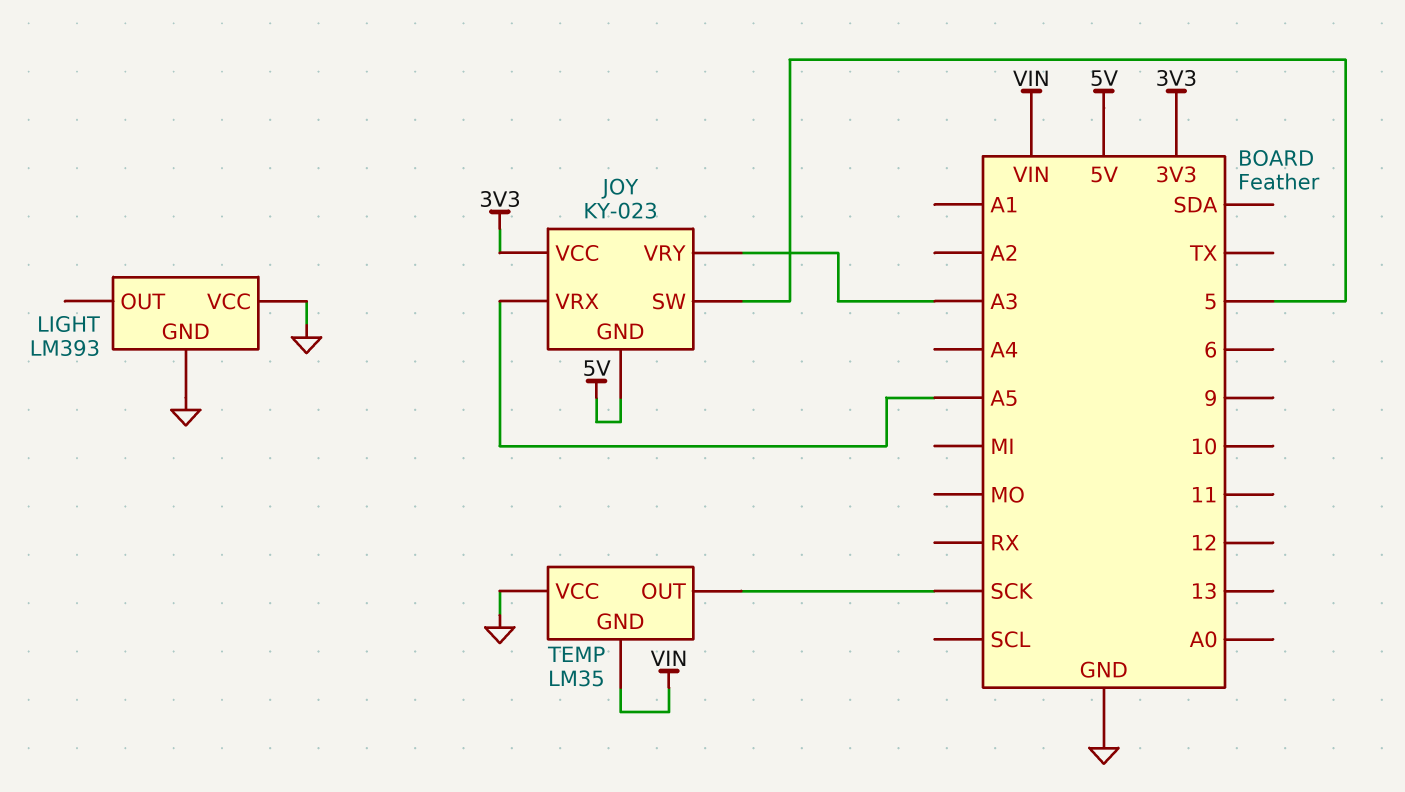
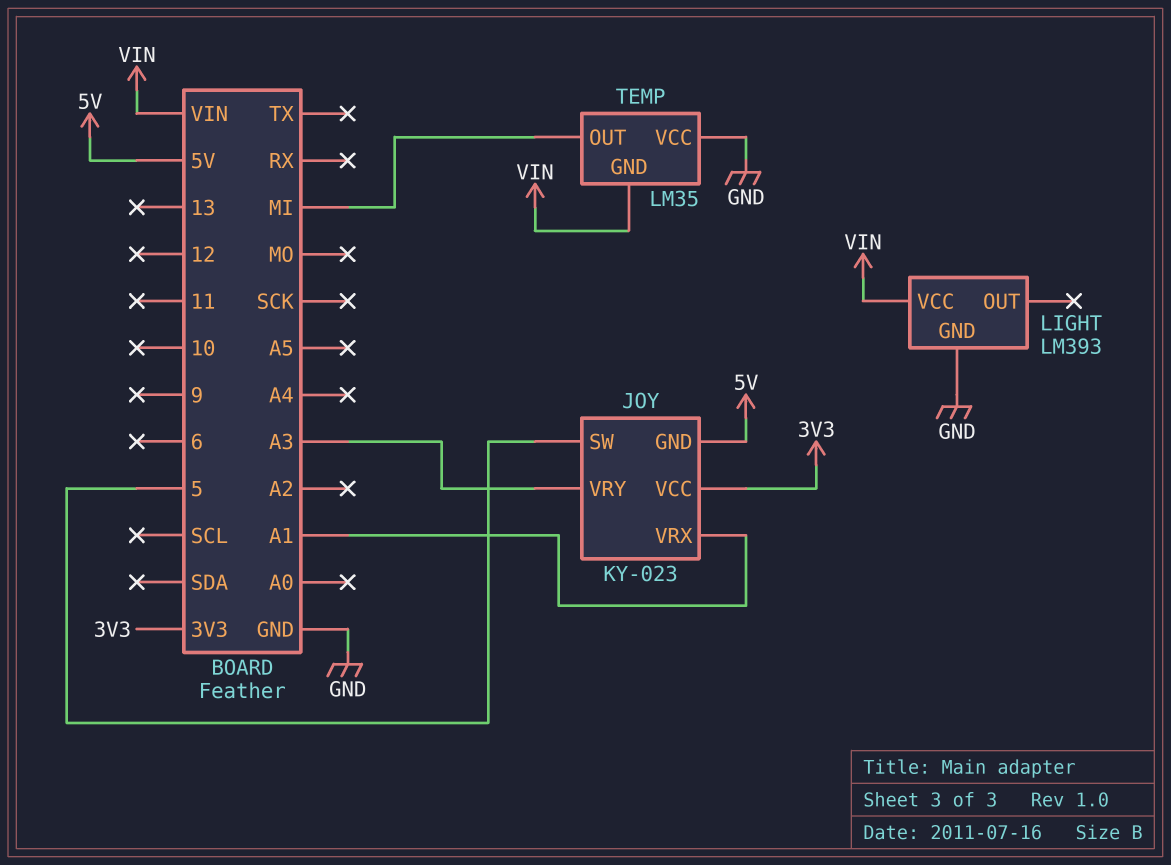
JOY pin VRX: A5 -> A1
LIGHT pin VCC: GND -> VIN
TEMP pin OUT: SCK -> MI

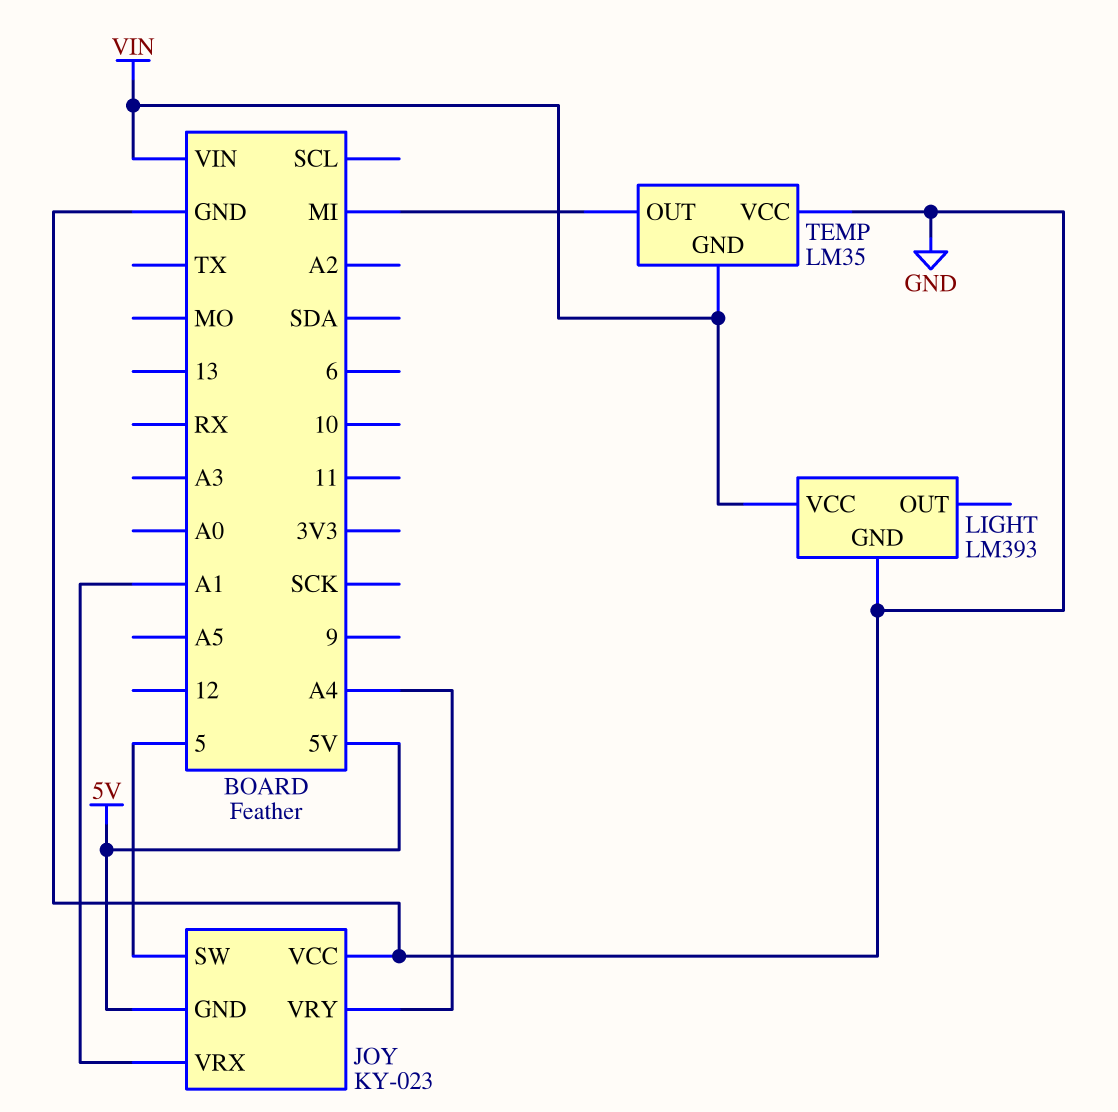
JOY pin VCC: 3V3 -> GND
JOY pin VRY: A3 -> A4

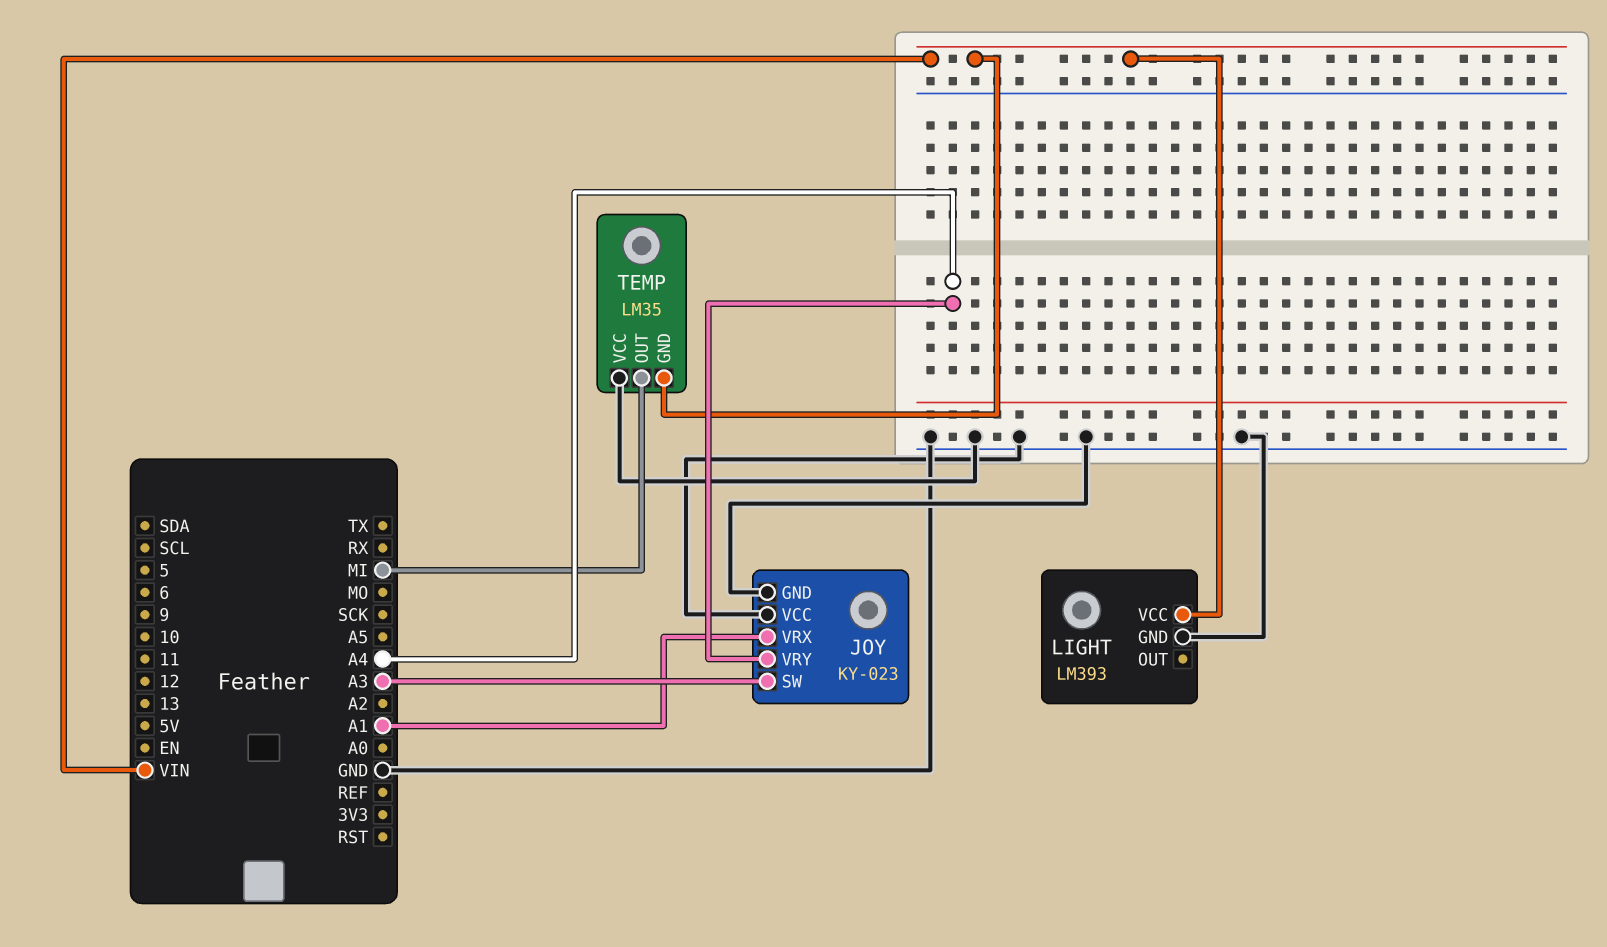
JOY pin GND: 5V -> GND
JOY pin SW: 5 -> A3

